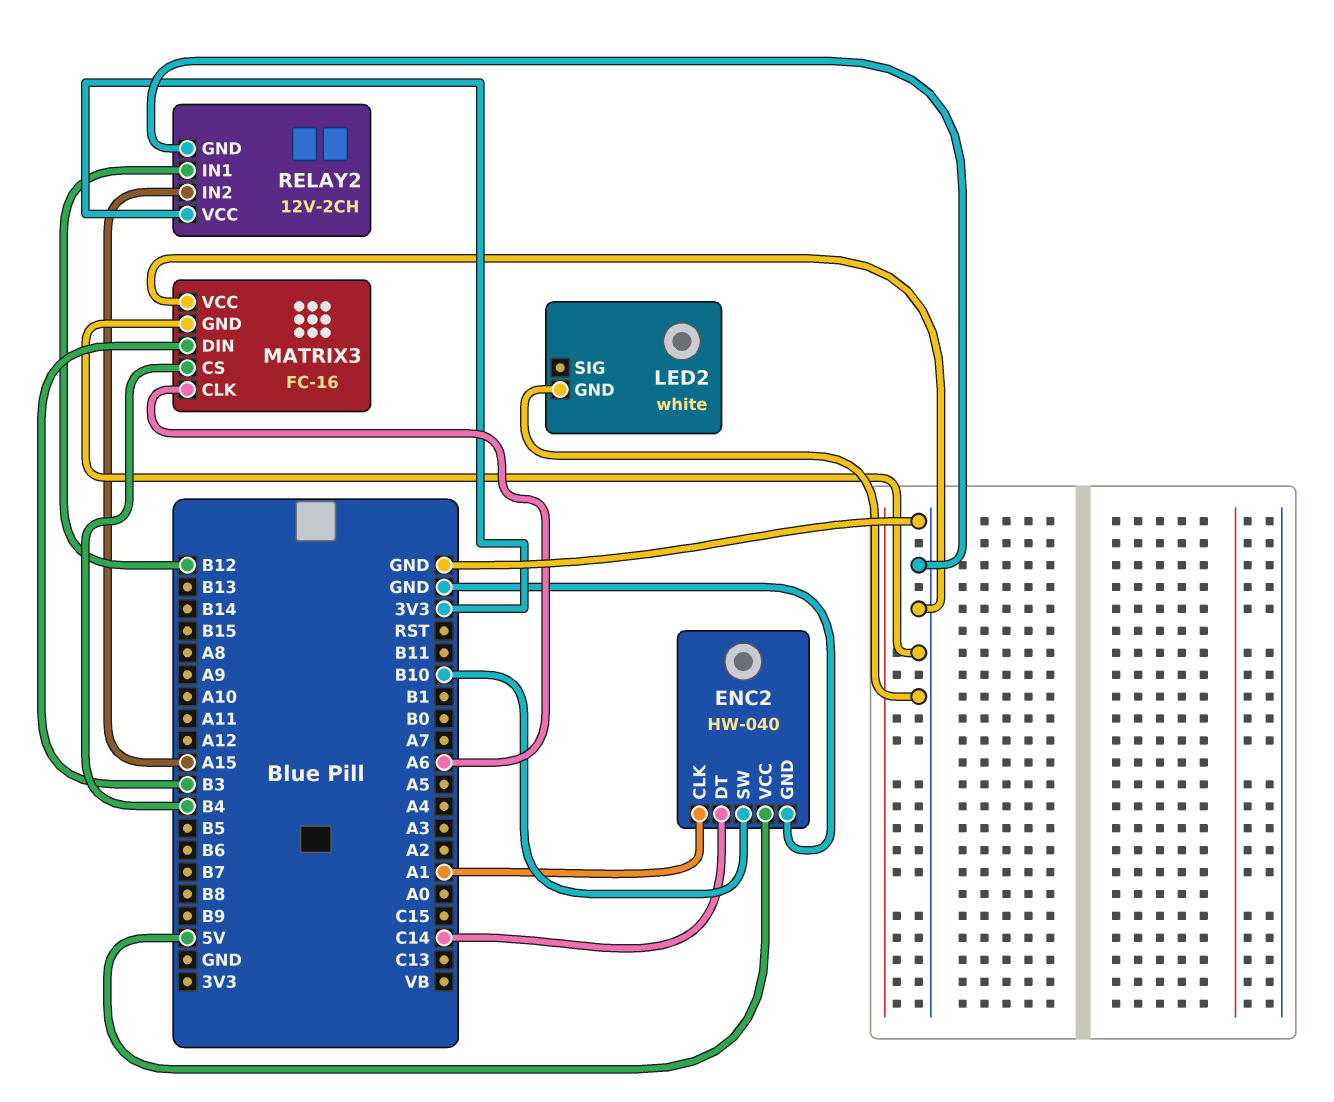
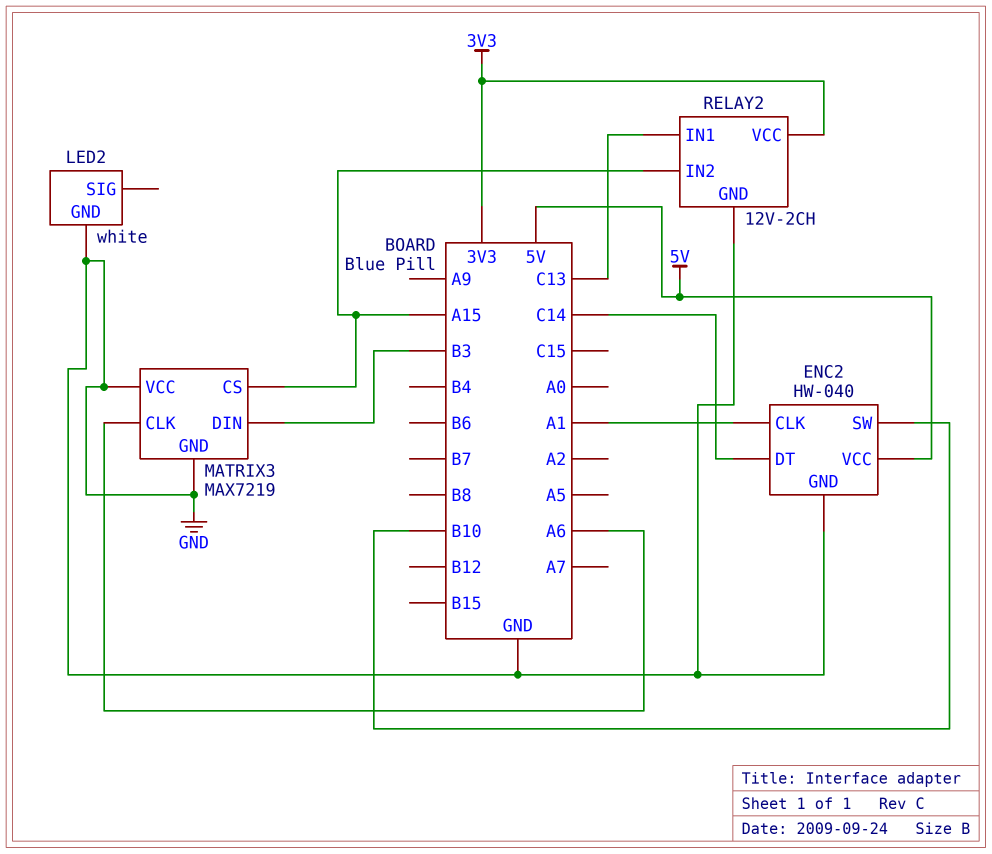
MATRIX3: FC-16 -> MAX7219
MATRIX3 pin CS: B4 -> A15
RELAY2 pin IN1: B12 -> C13

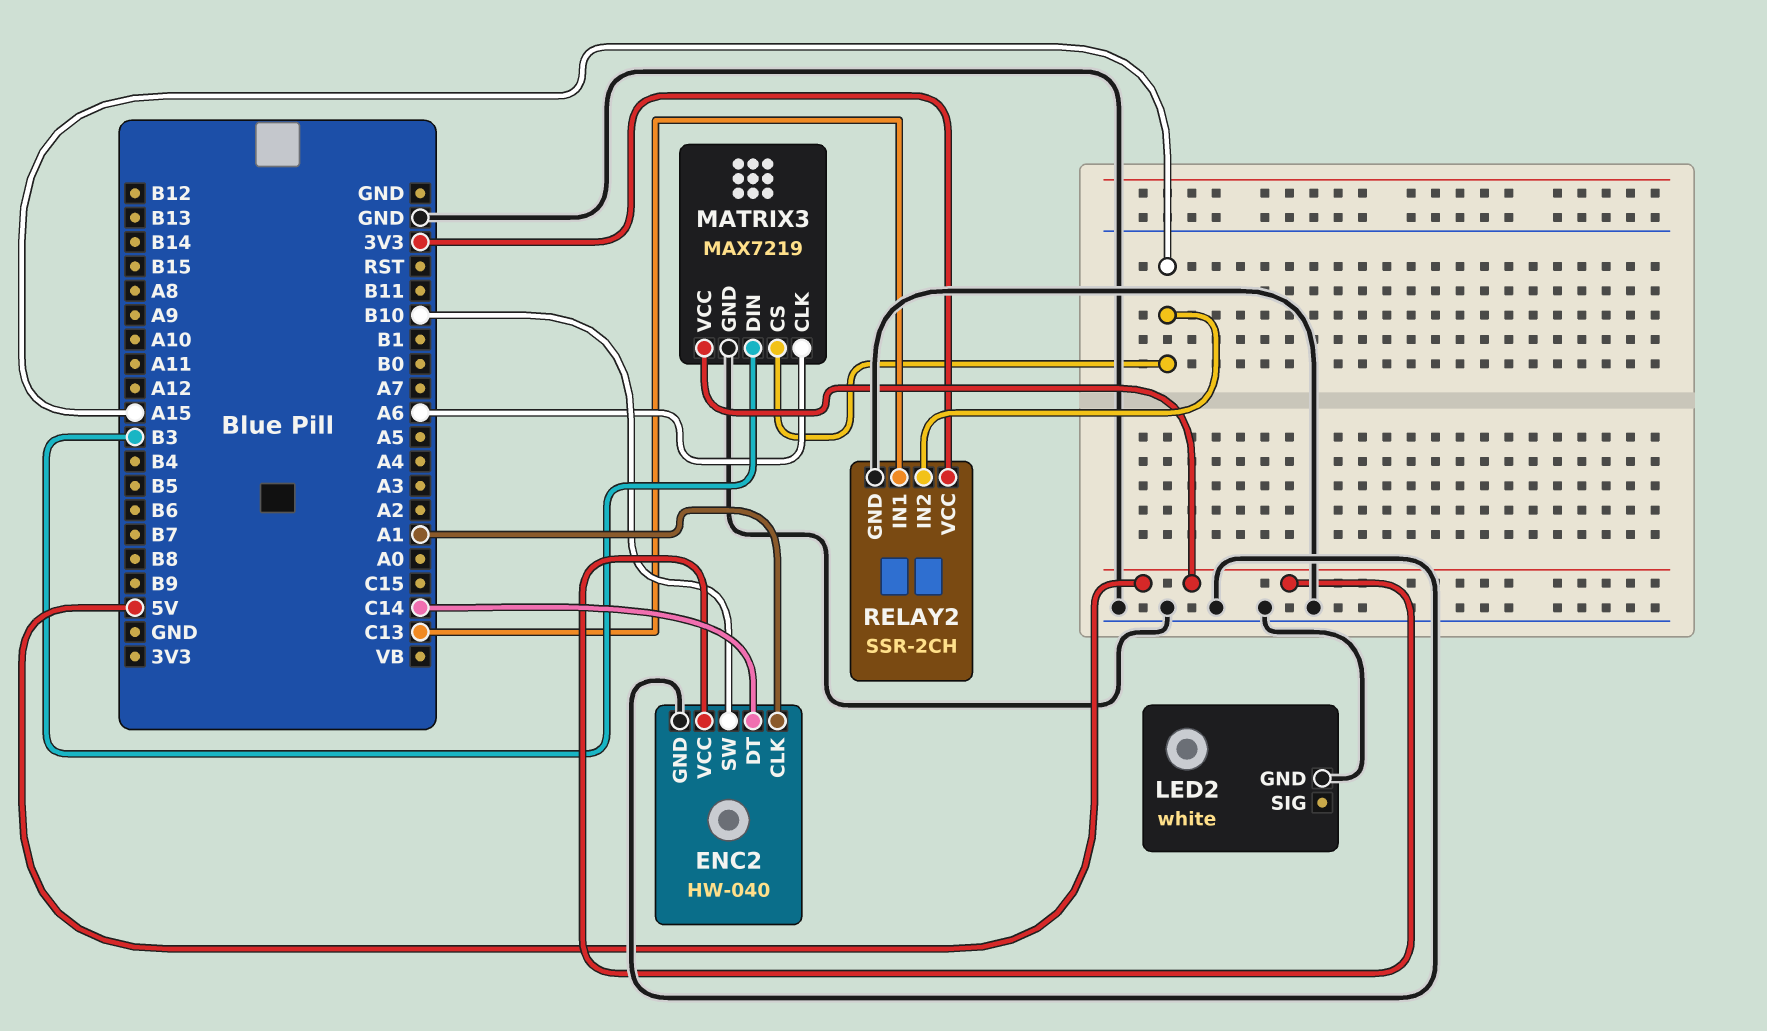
MATRIX3 pin VCC: GND -> 5V
RELAY2: 12V-2CH -> SSR-2CH

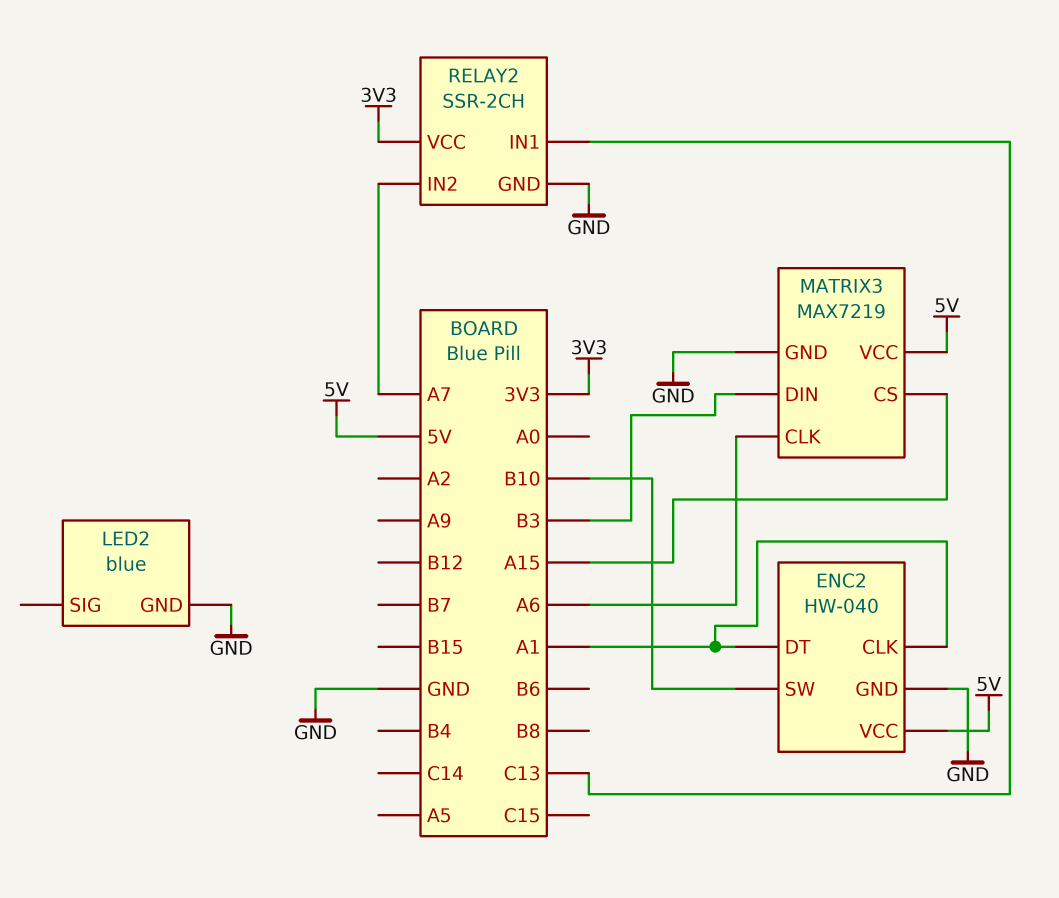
ENC2 pin DT: C14 -> A1
LED2: white -> blue
RELAY2 pin IN2: A15 -> A7

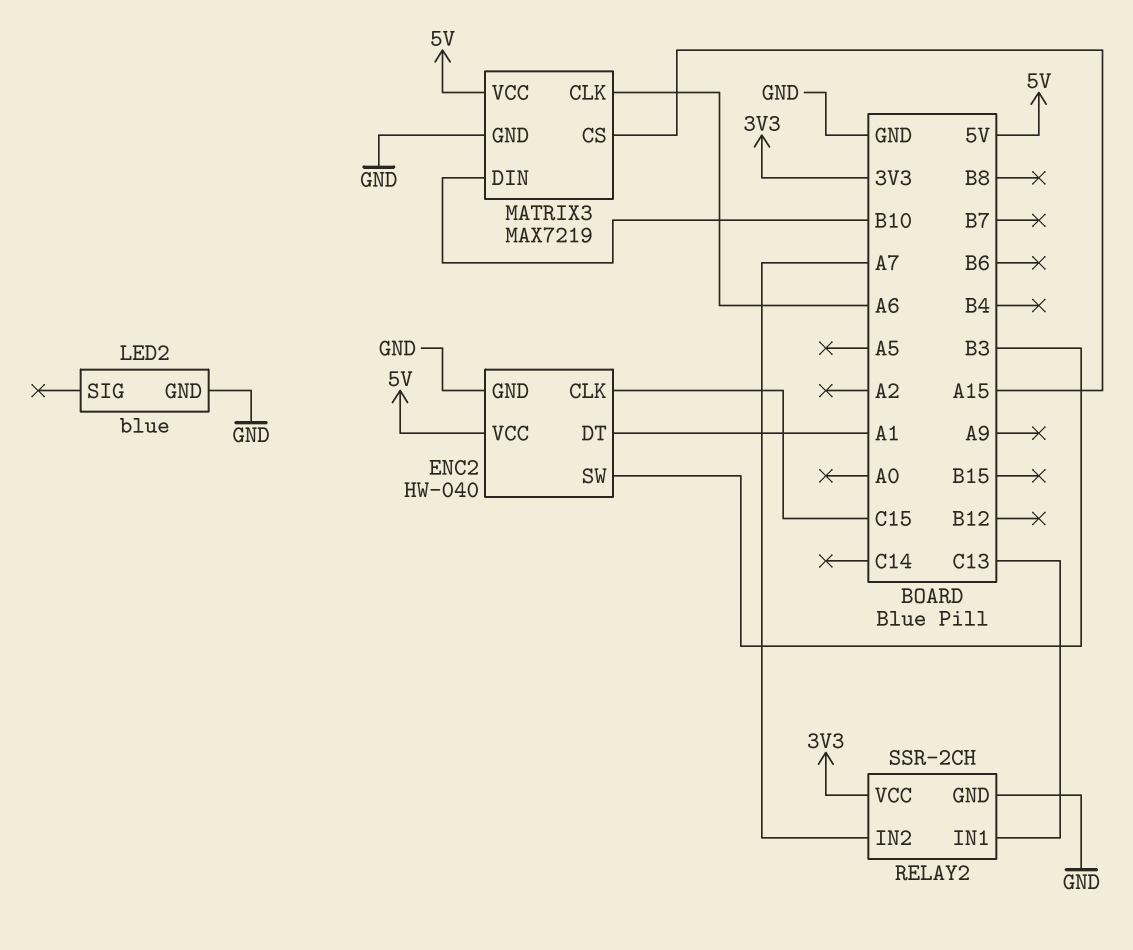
ENC2 pin CLK: A1 -> C15
ENC2 pin SW: B10 -> B3
MATRIX3 pin DIN: B3 -> B10

